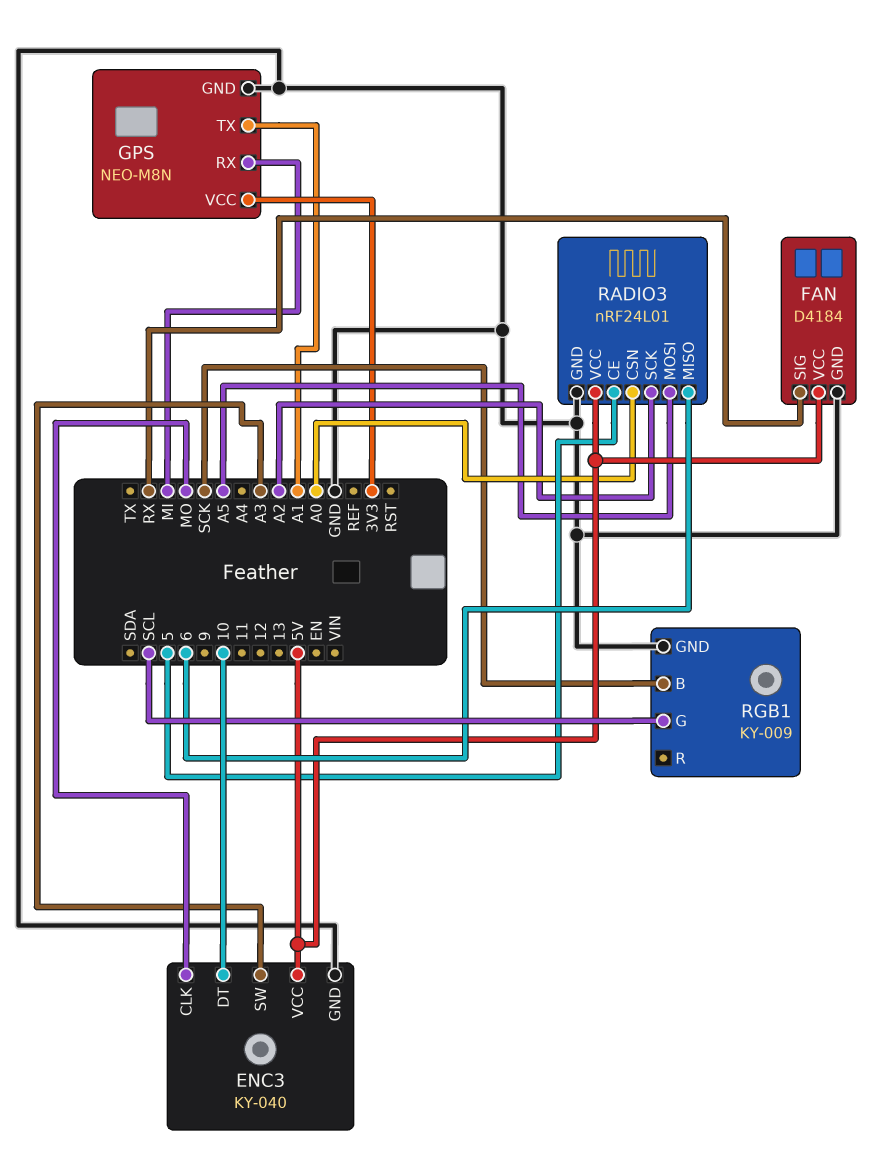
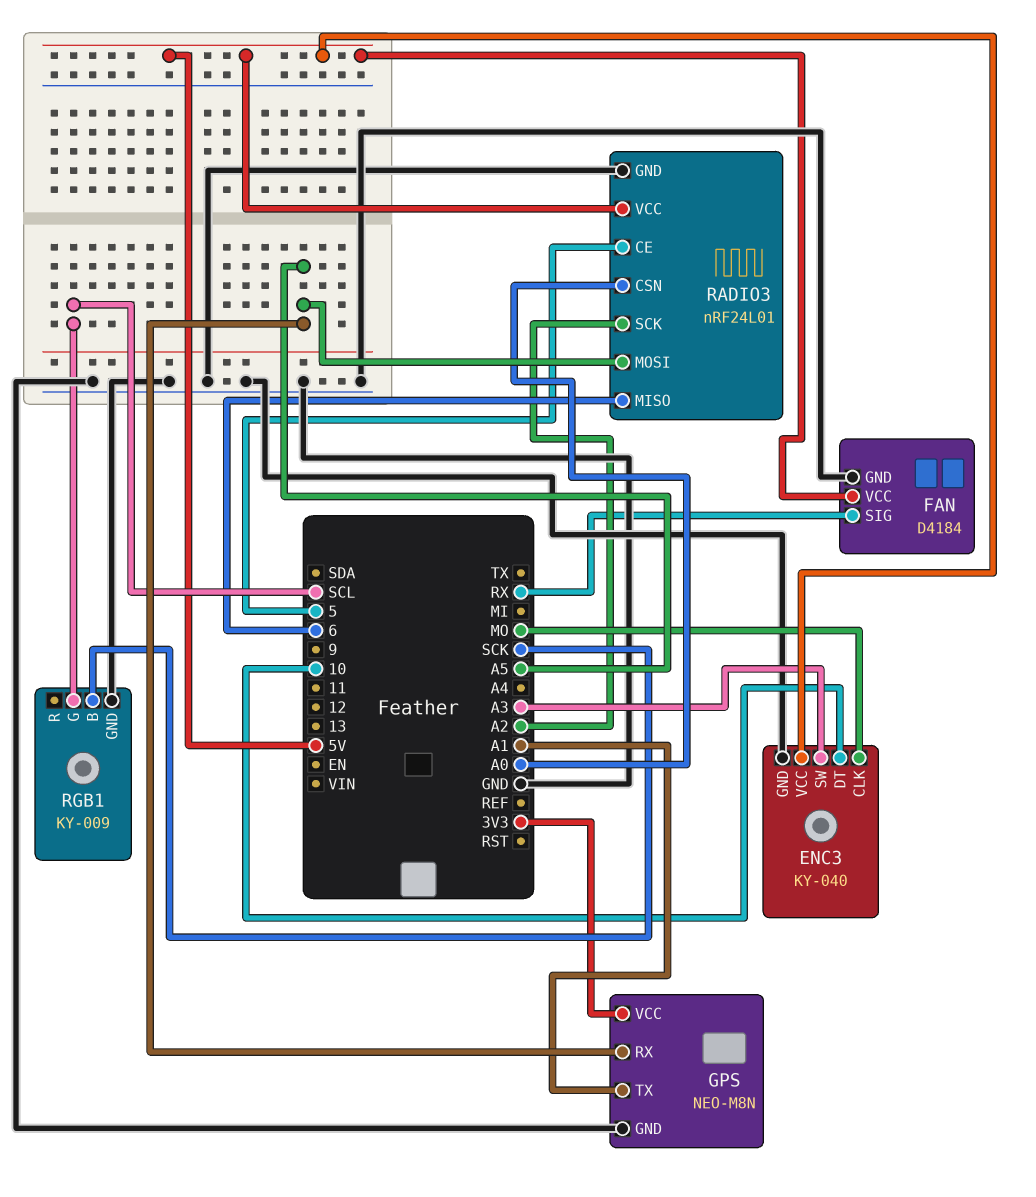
GPS pin RX: MI -> A5

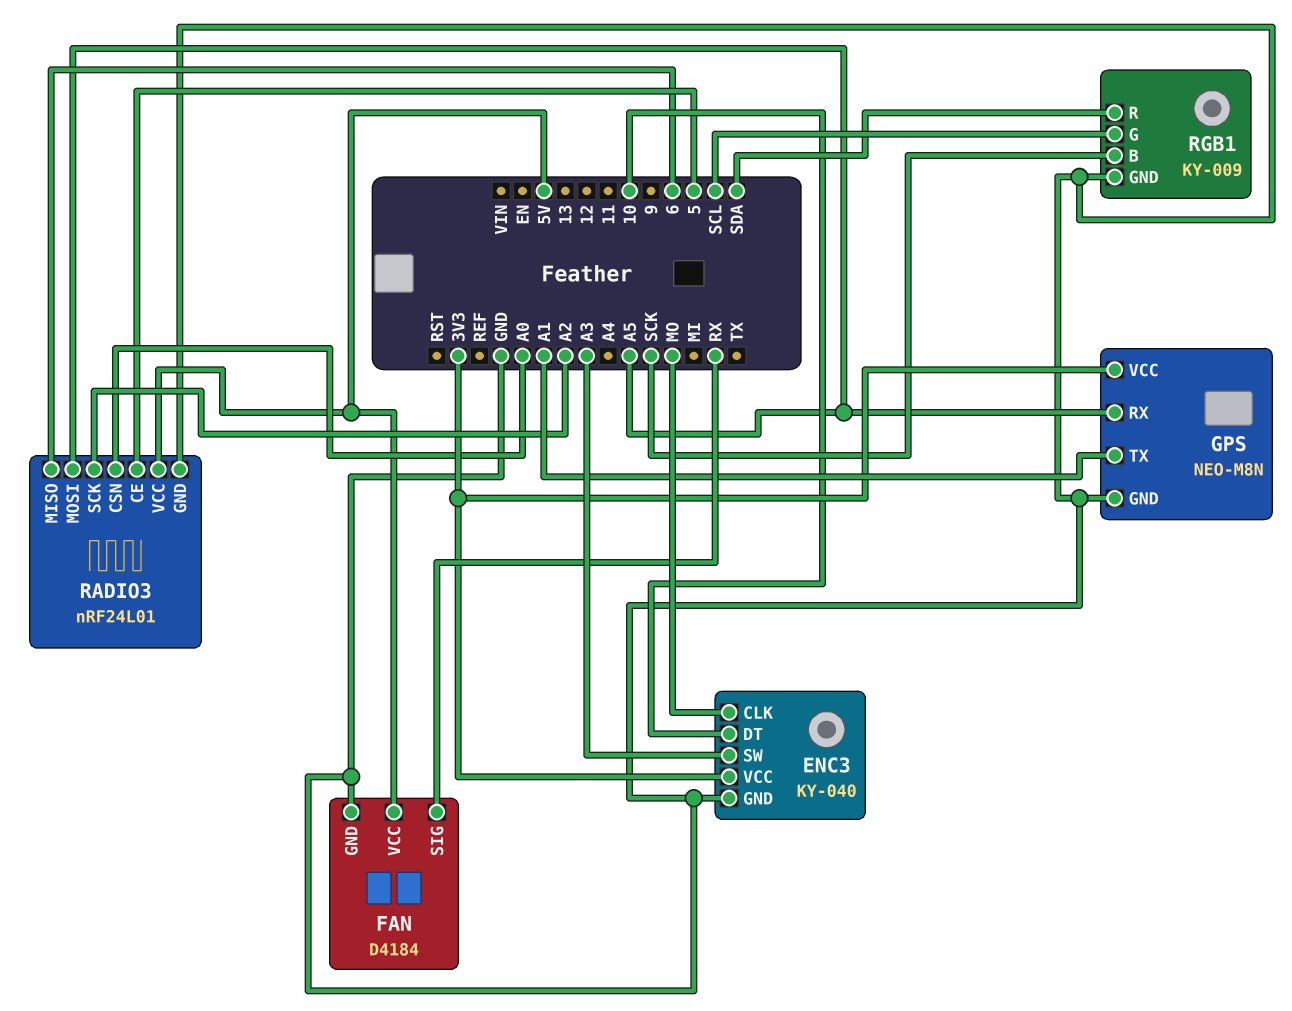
ENC3 pin VCC: 5V -> 3V3
RGB1 pin R: none -> SDA

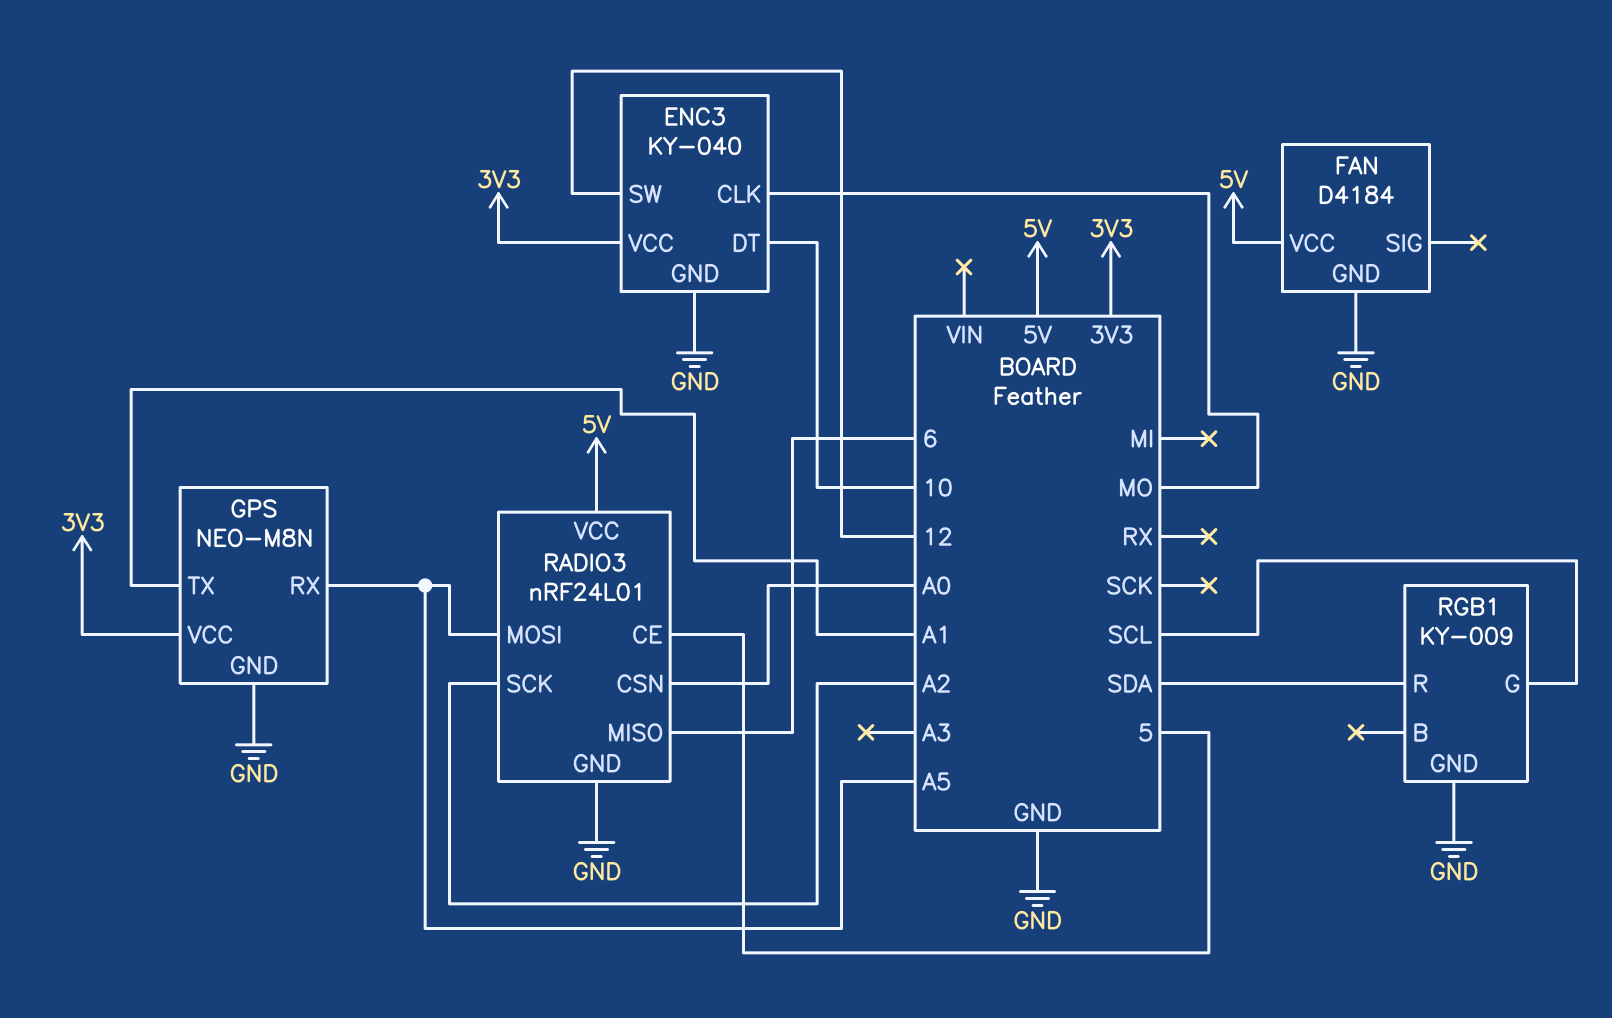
ENC3 pin SW: A3 -> 12
FAN pin SIG: RX -> none
RGB1 pin B: SCK -> none

